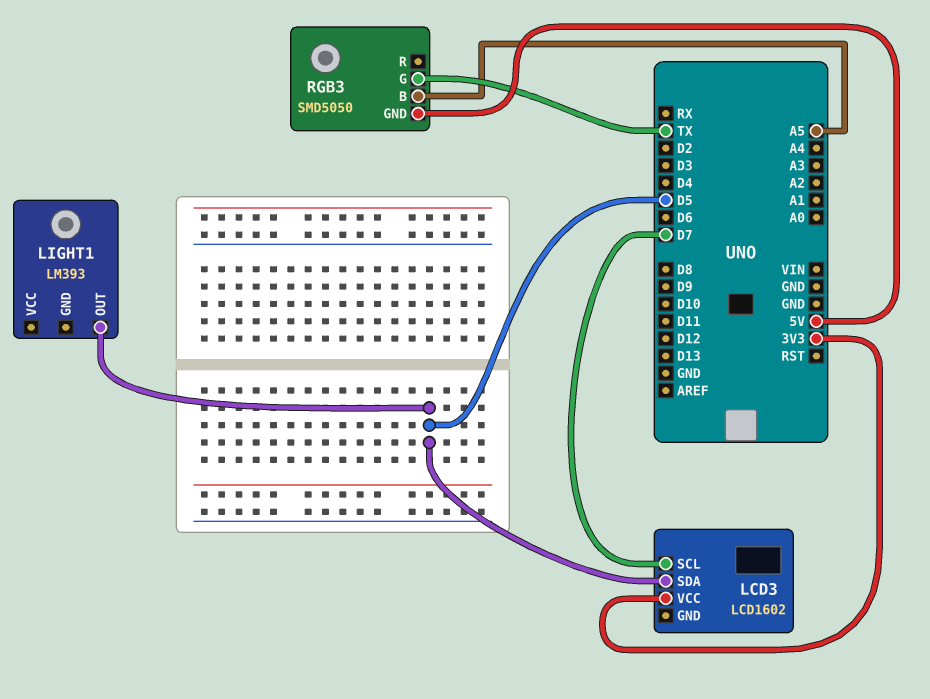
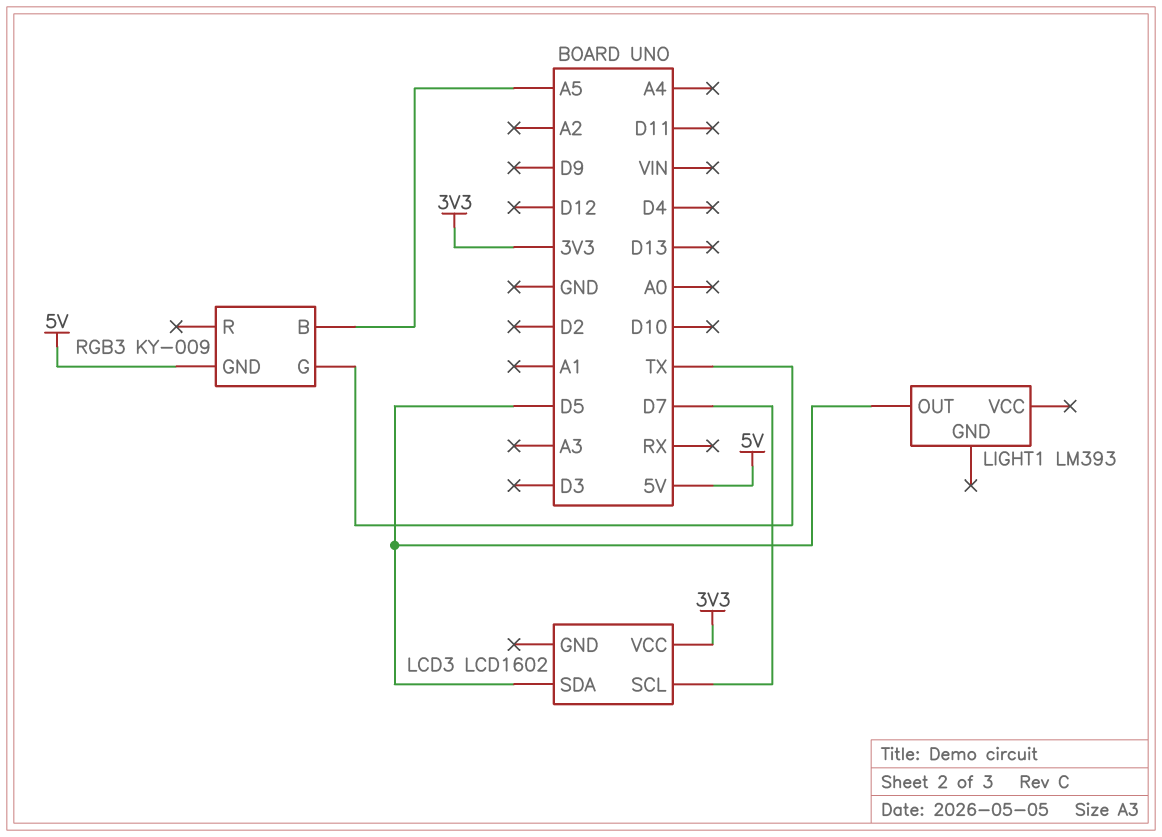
RGB3: SMD5050 -> KY-009

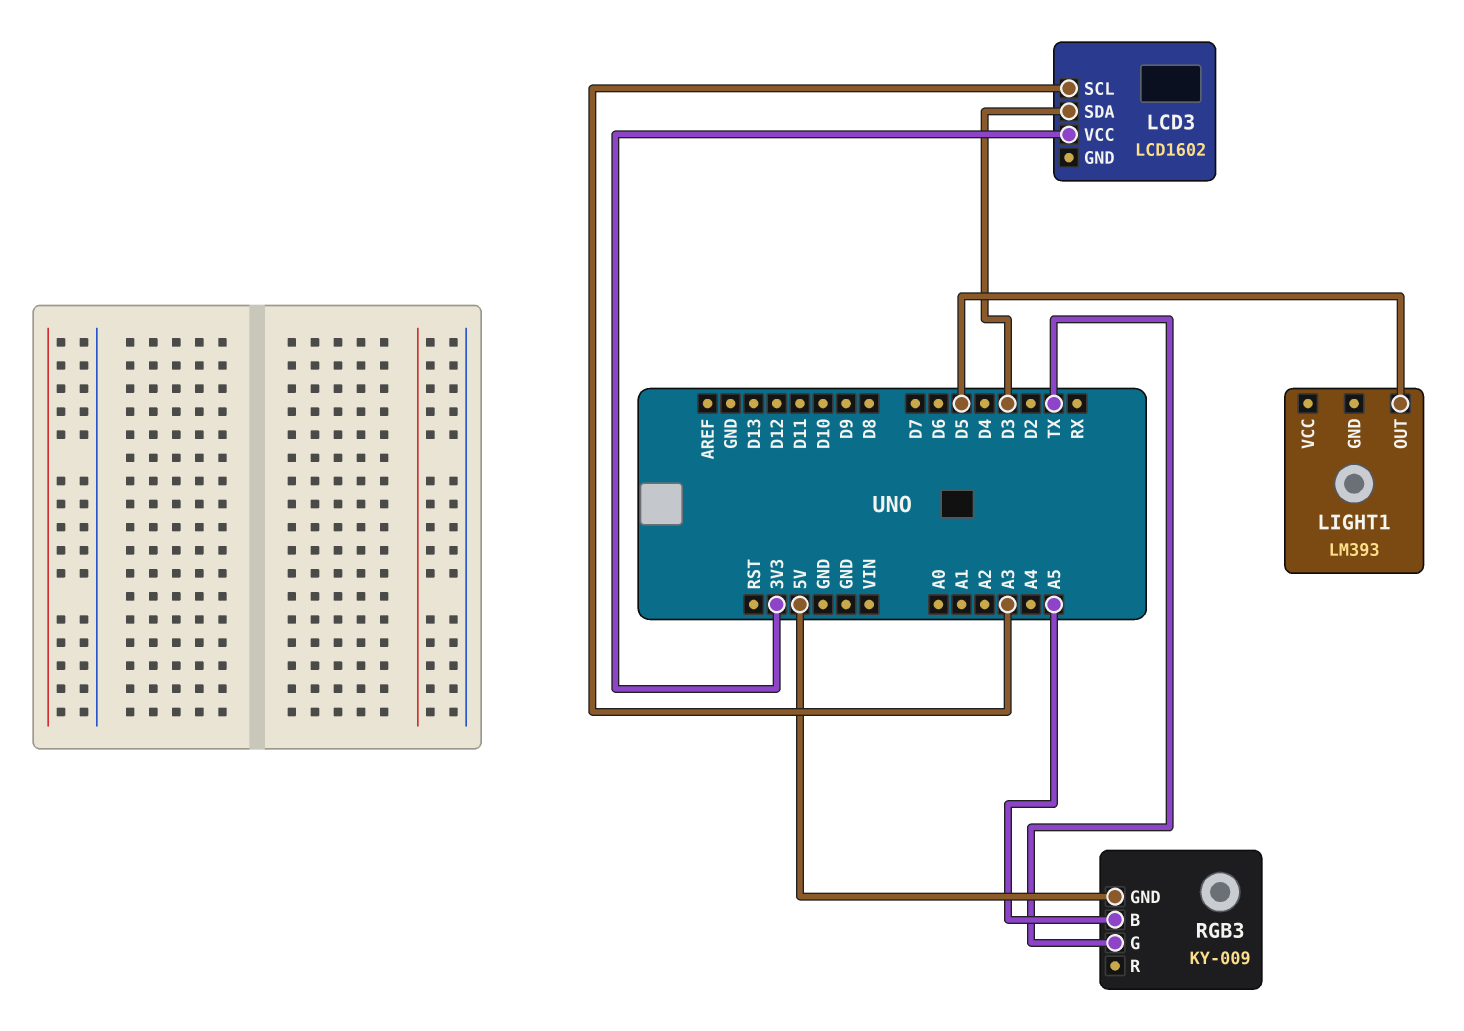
LCD3 pin SCL: D7 -> A3
LCD3 pin SDA: D5 -> D3

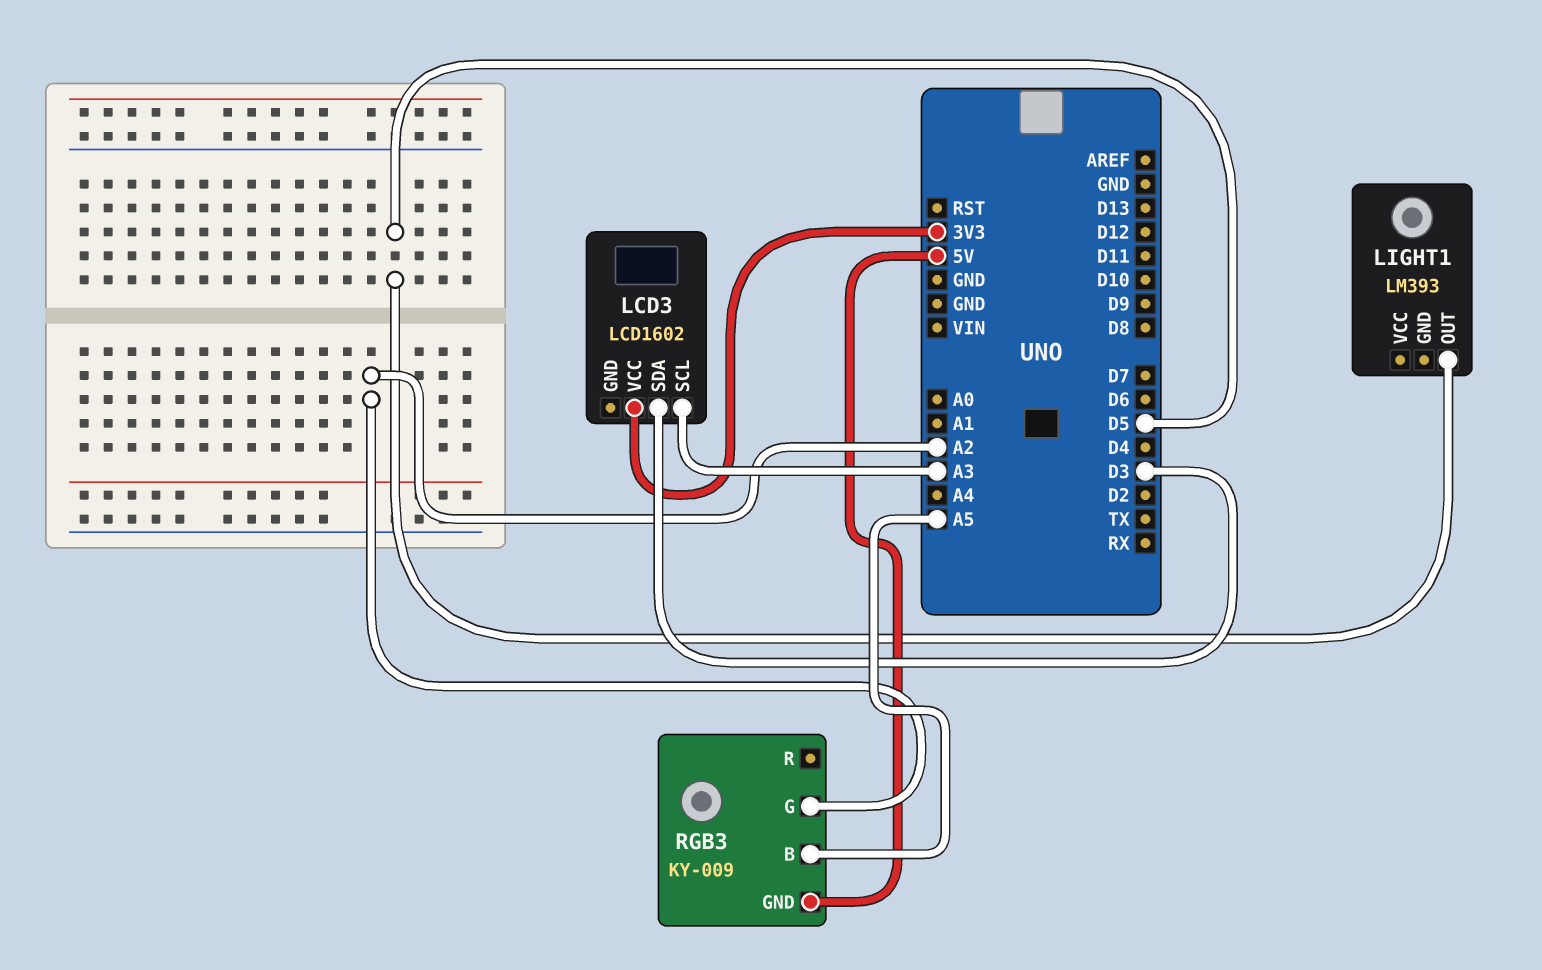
RGB3 pin G: TX -> A2

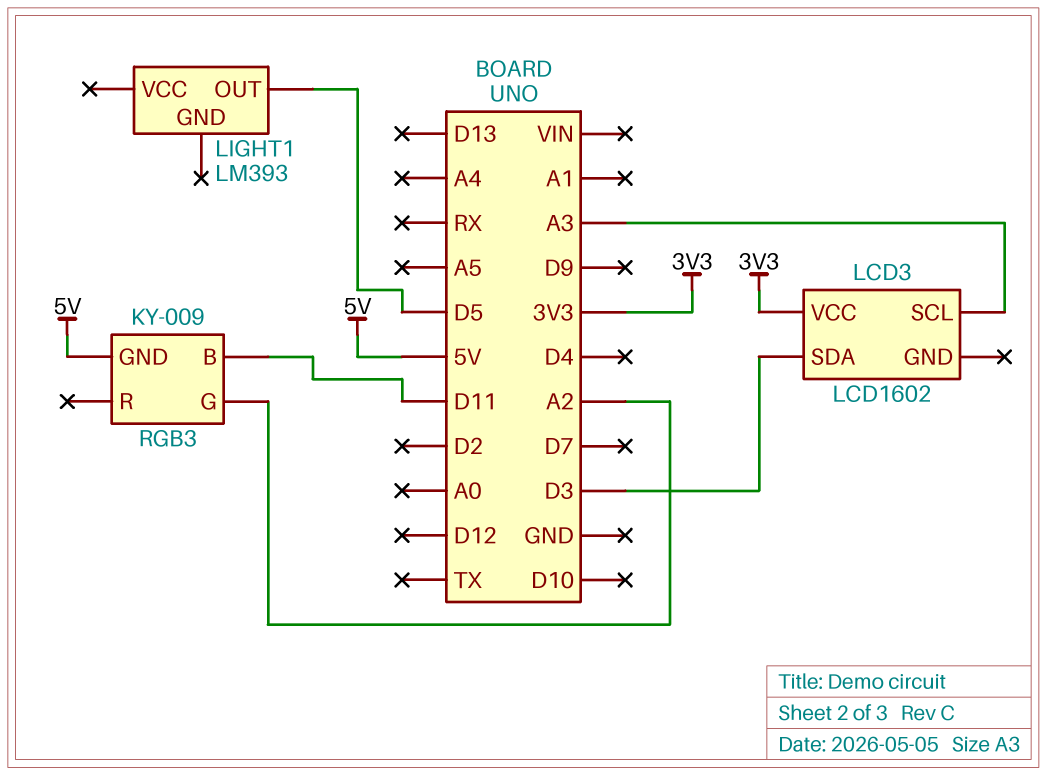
RGB3 pin B: A5 -> D11

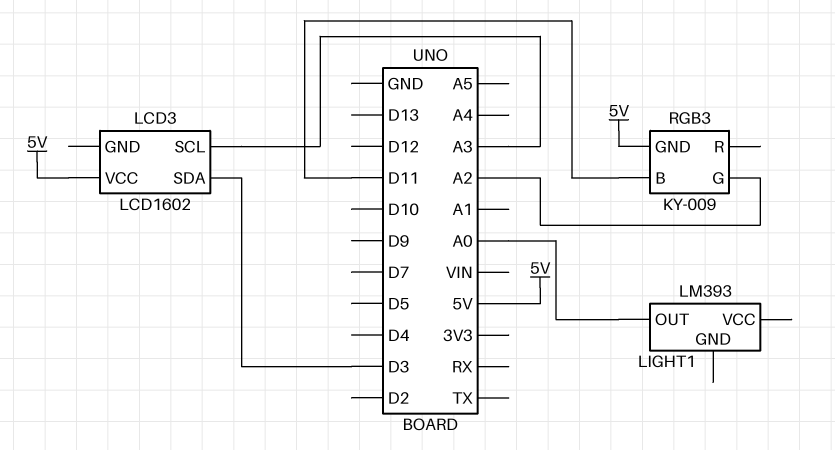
LCD3 pin VCC: 3V3 -> 5V
LIGHT1 pin OUT: D5 -> A0

